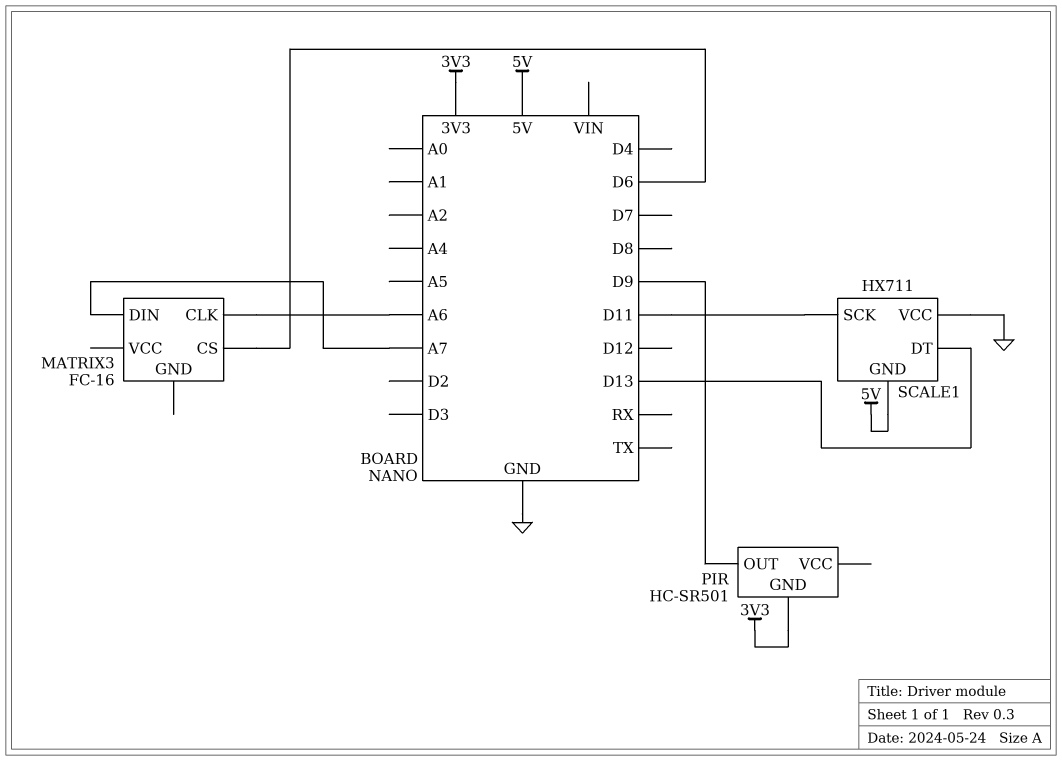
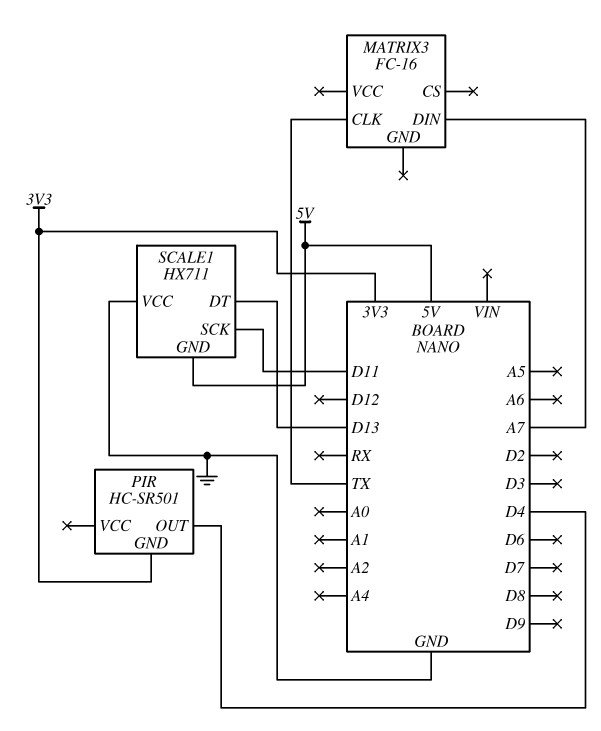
MATRIX3 pin CLK: A6 -> TX
MATRIX3 pin CS: D6 -> none
PIR pin OUT: D9 -> D4

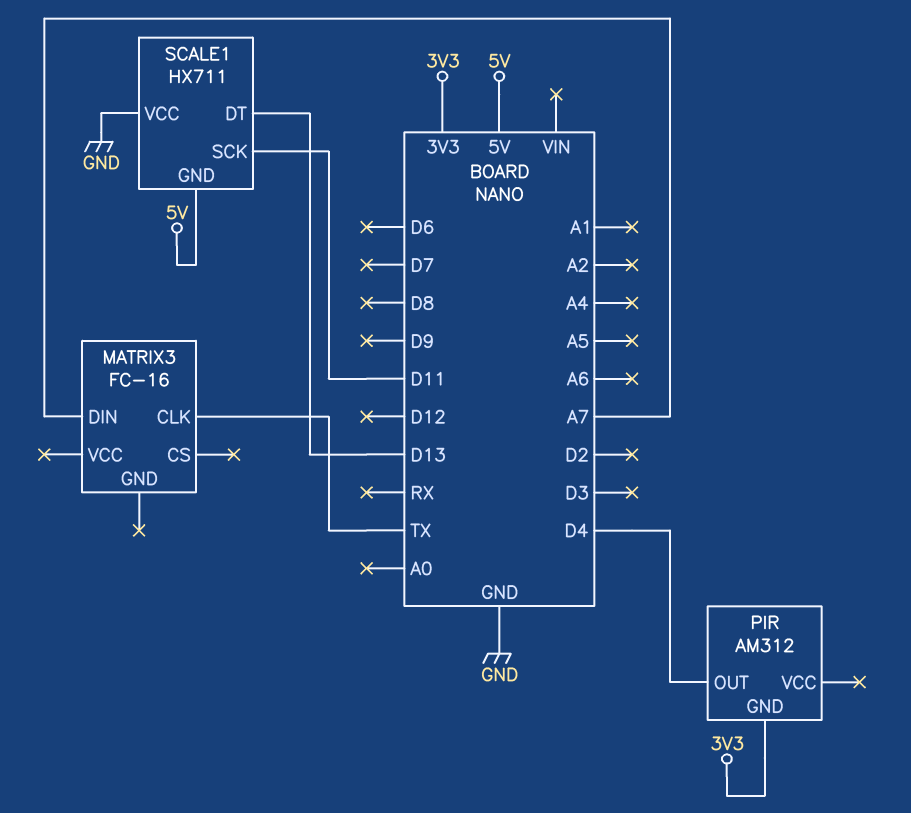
PIR: HC-SR501 -> AM312

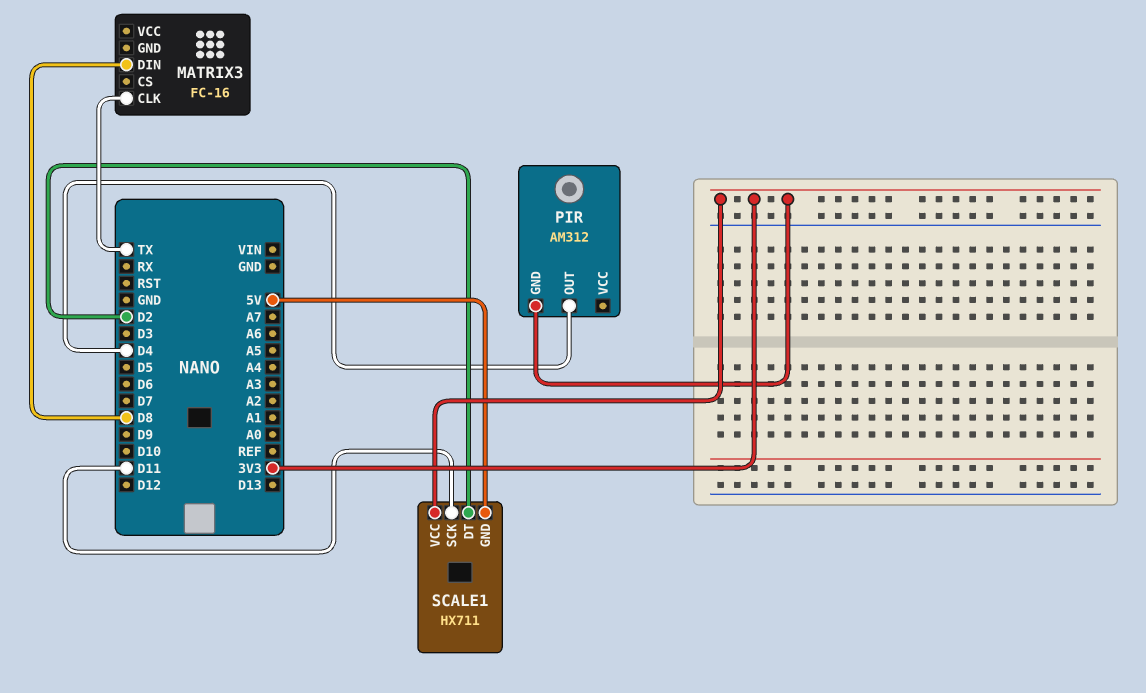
MATRIX3 pin DIN: A7 -> D8
SCALE1 pin DT: D13 -> D2
SCALE1 pin VCC: GND -> 3V3

